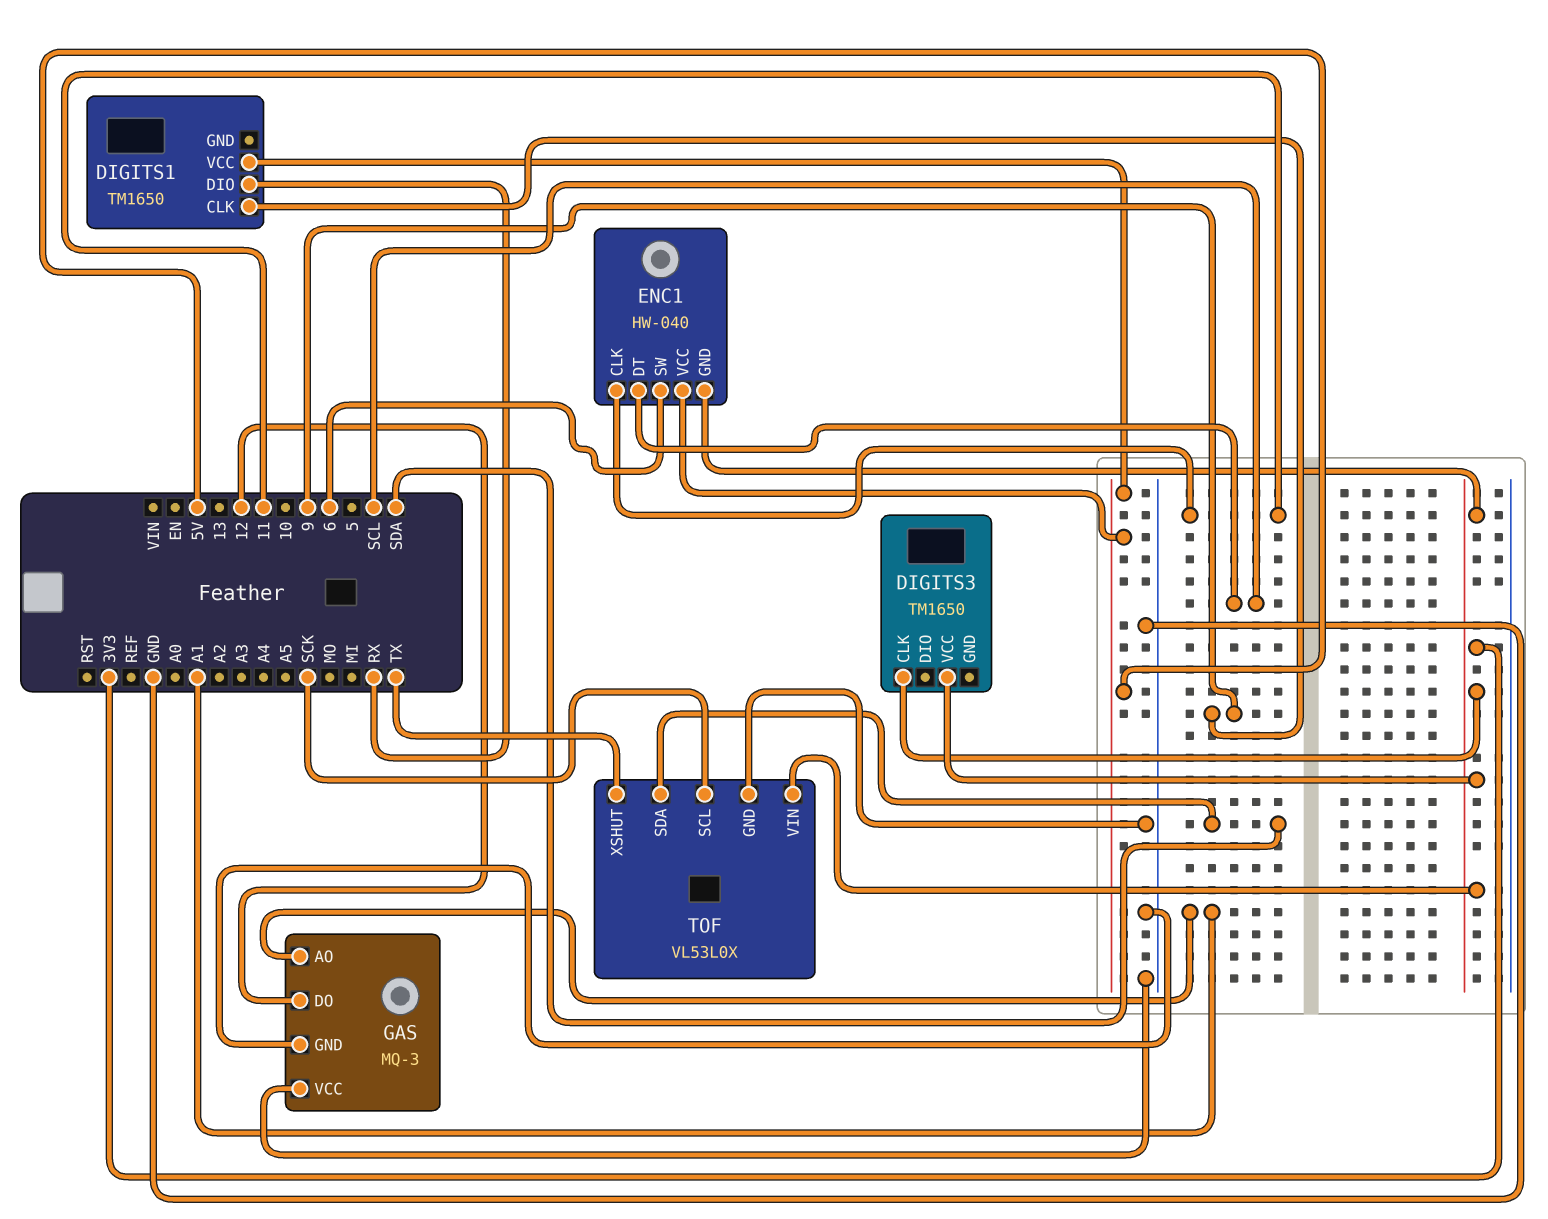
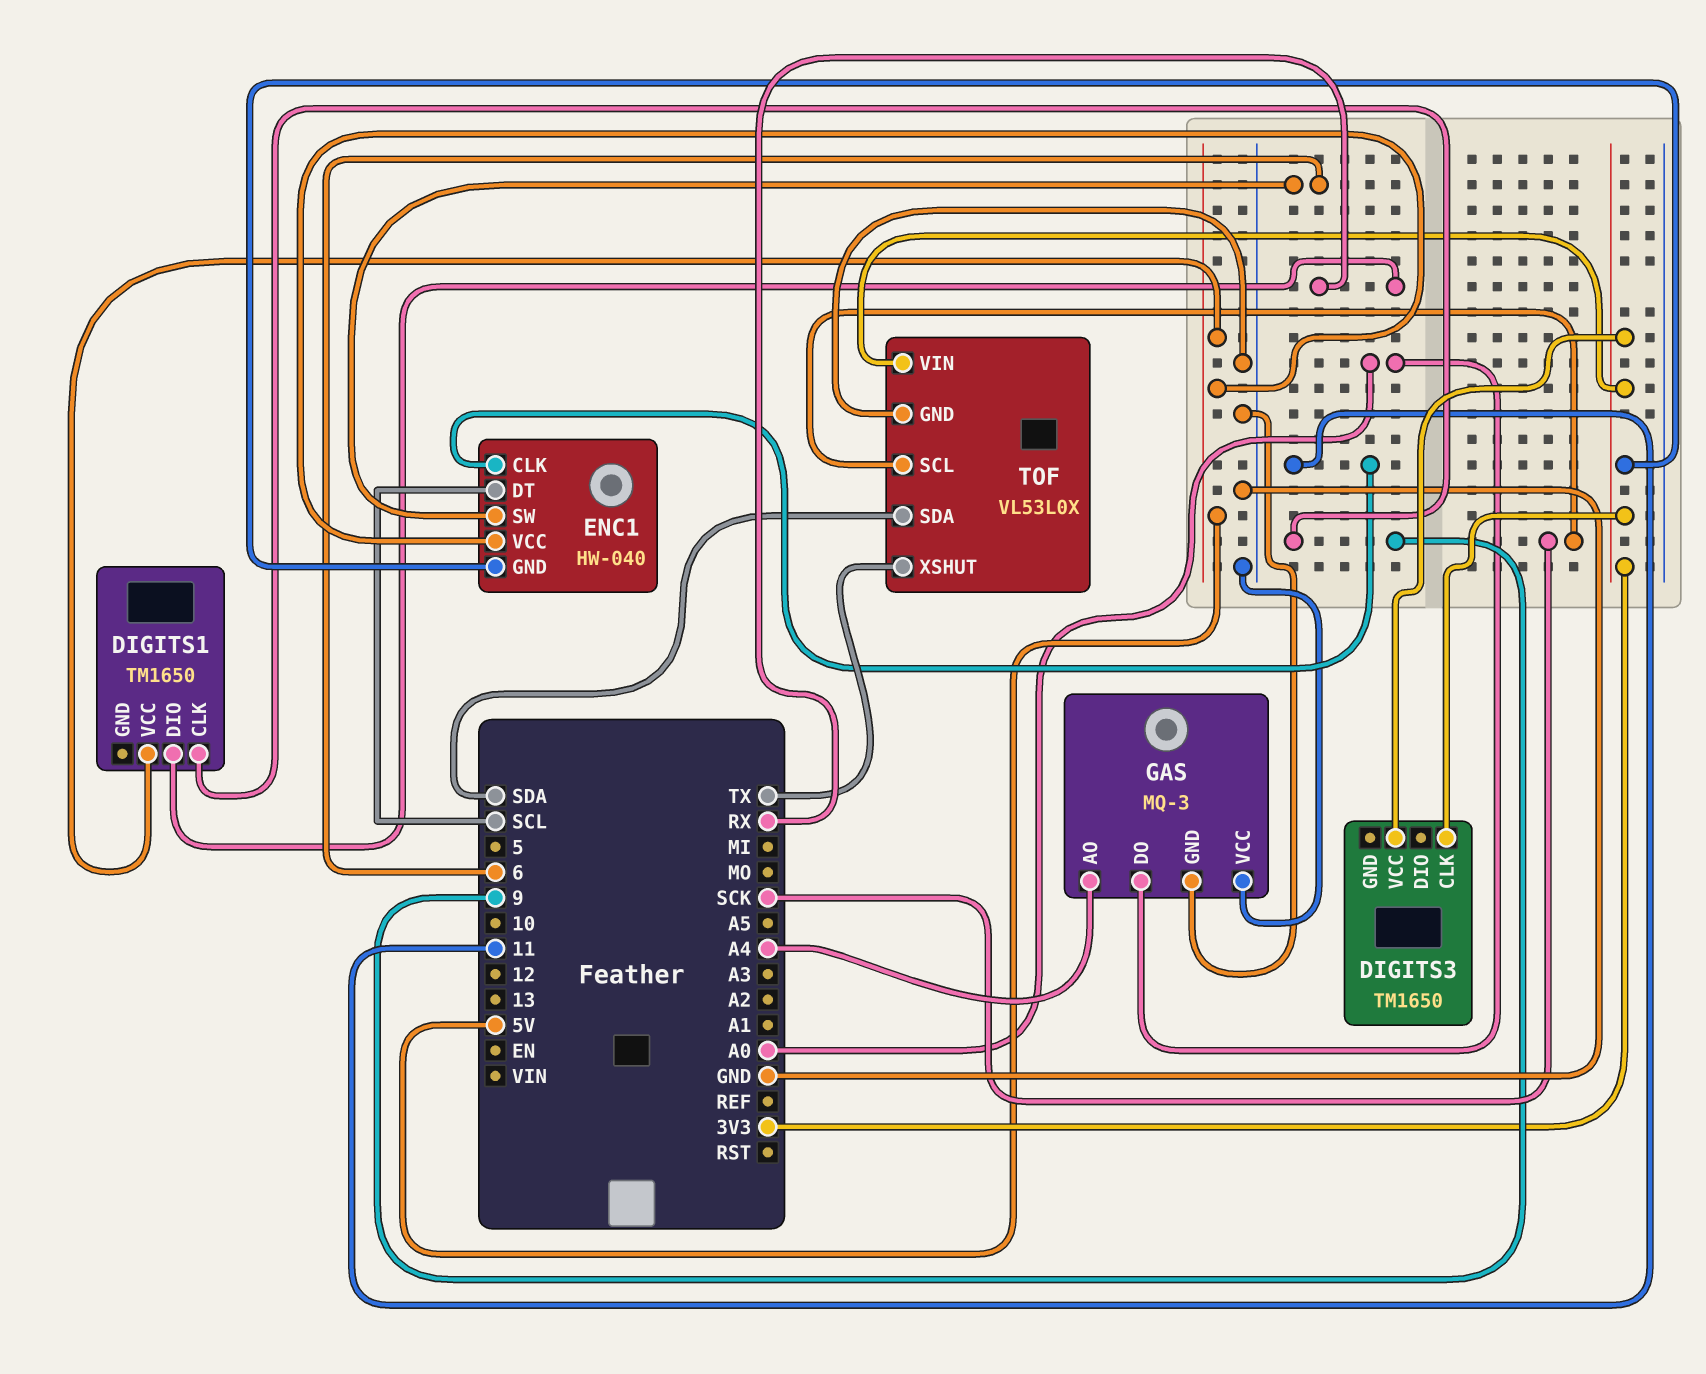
GAS pin AO: A1 -> A4
GAS pin DO: 12 -> A0

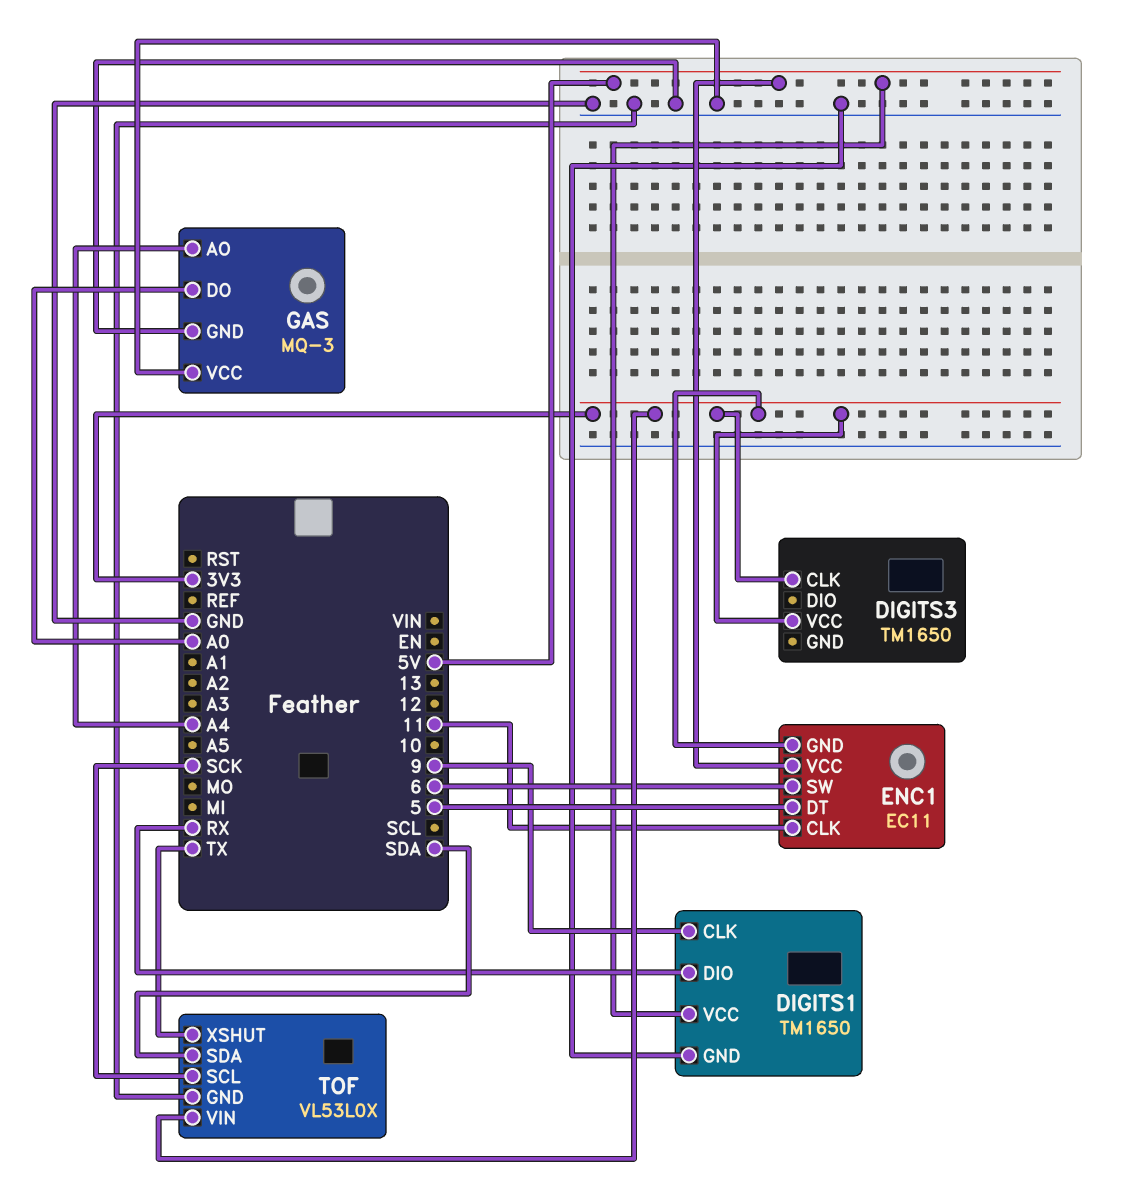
DIGITS1 pin GND: none -> GND
ENC1: HW-040 -> EC11
ENC1 pin DT: SCL -> 5

